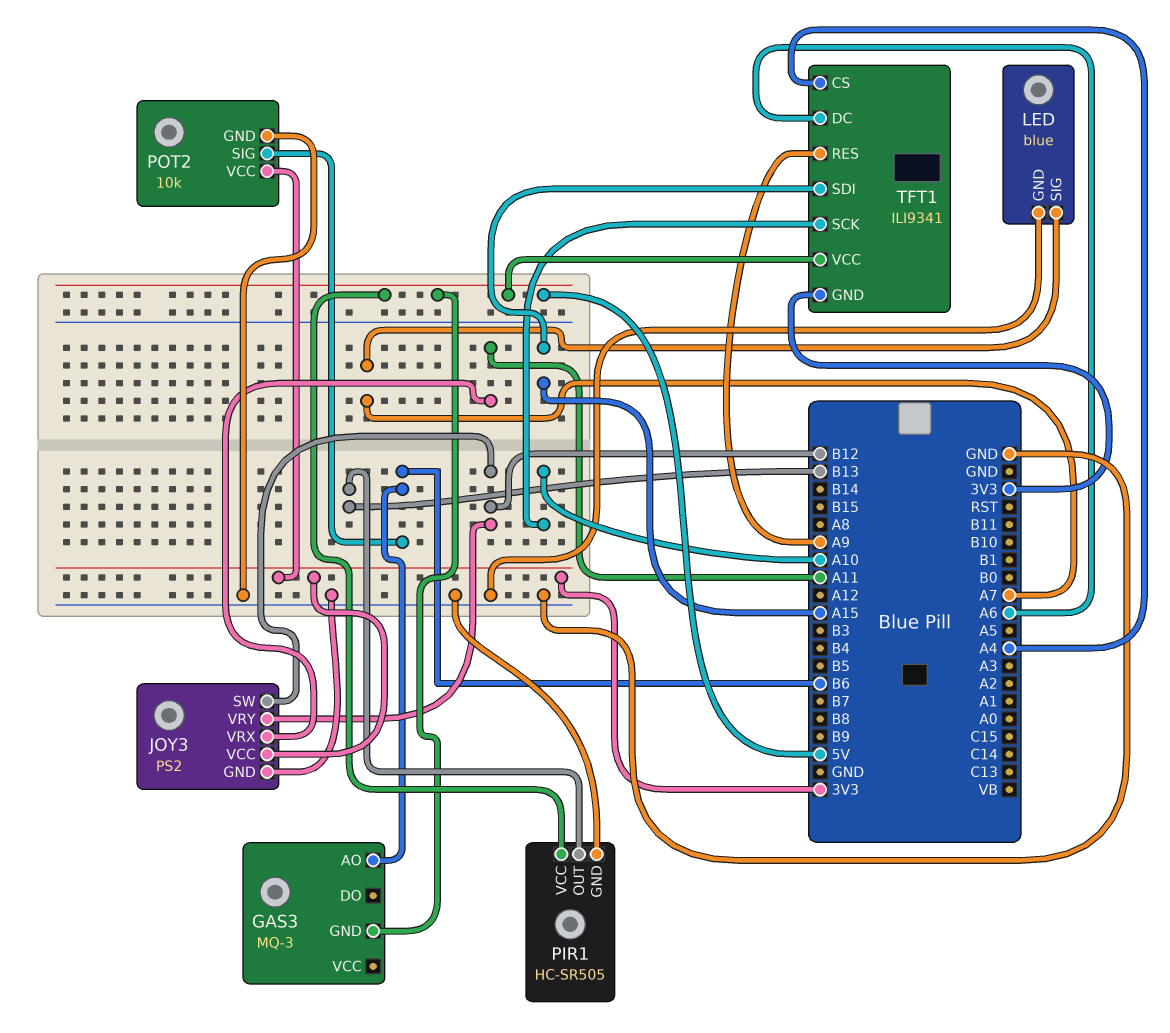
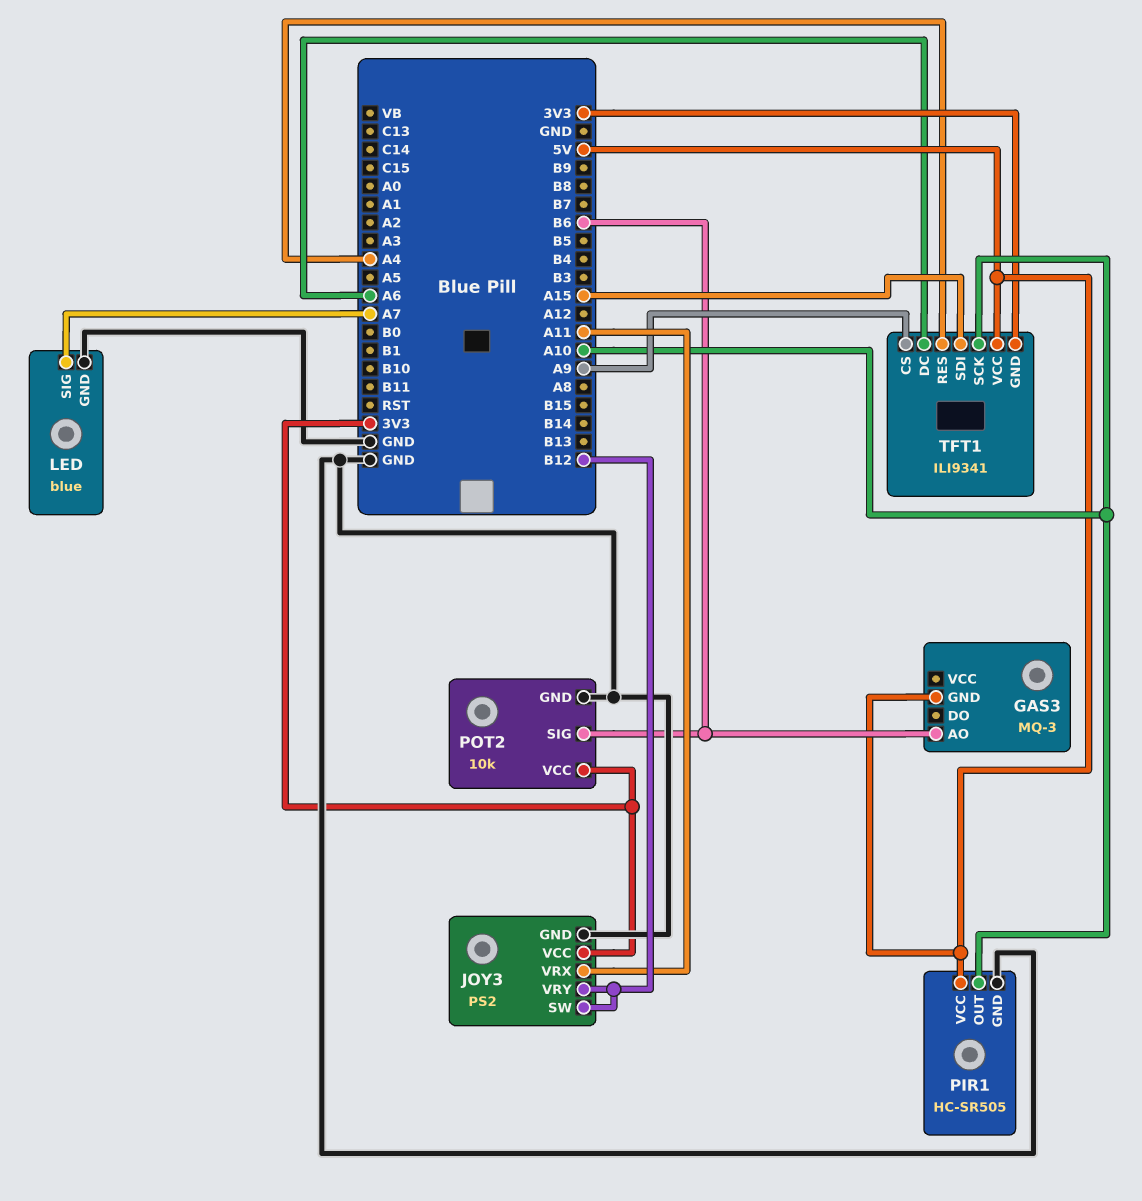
PIR1 pin OUT: B13 -> A10
TFT1 pin CS: A4 -> A9
TFT1 pin RES: A9 -> A4

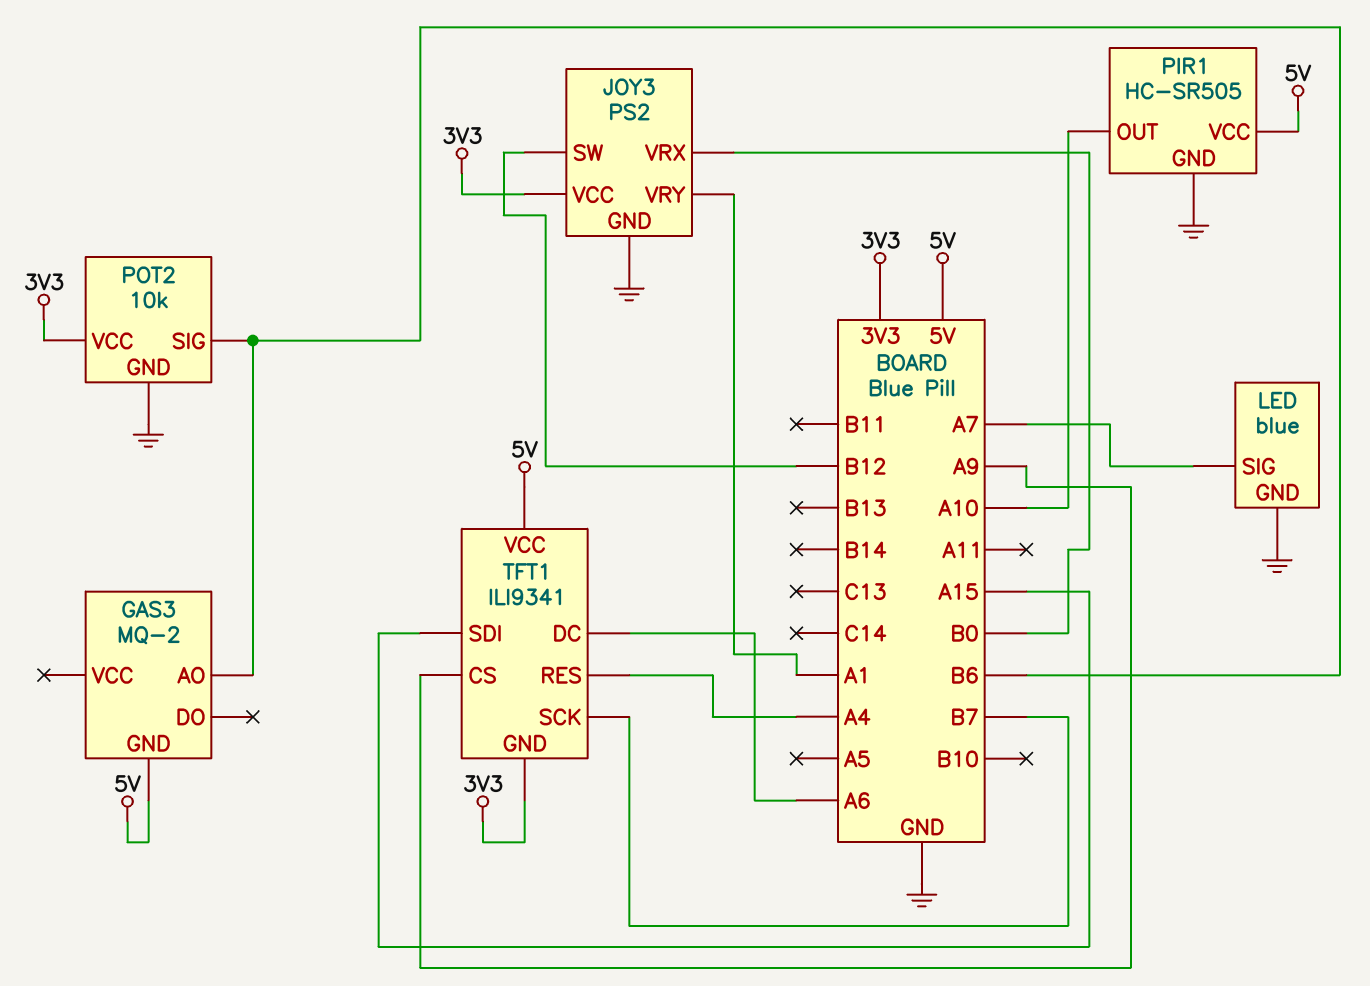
GAS3: MQ-3 -> MQ-2
JOY3 pin VRX: A11 -> B0
JOY3 pin VRY: B12 -> A1
TFT1 pin SCK: A10 -> B7

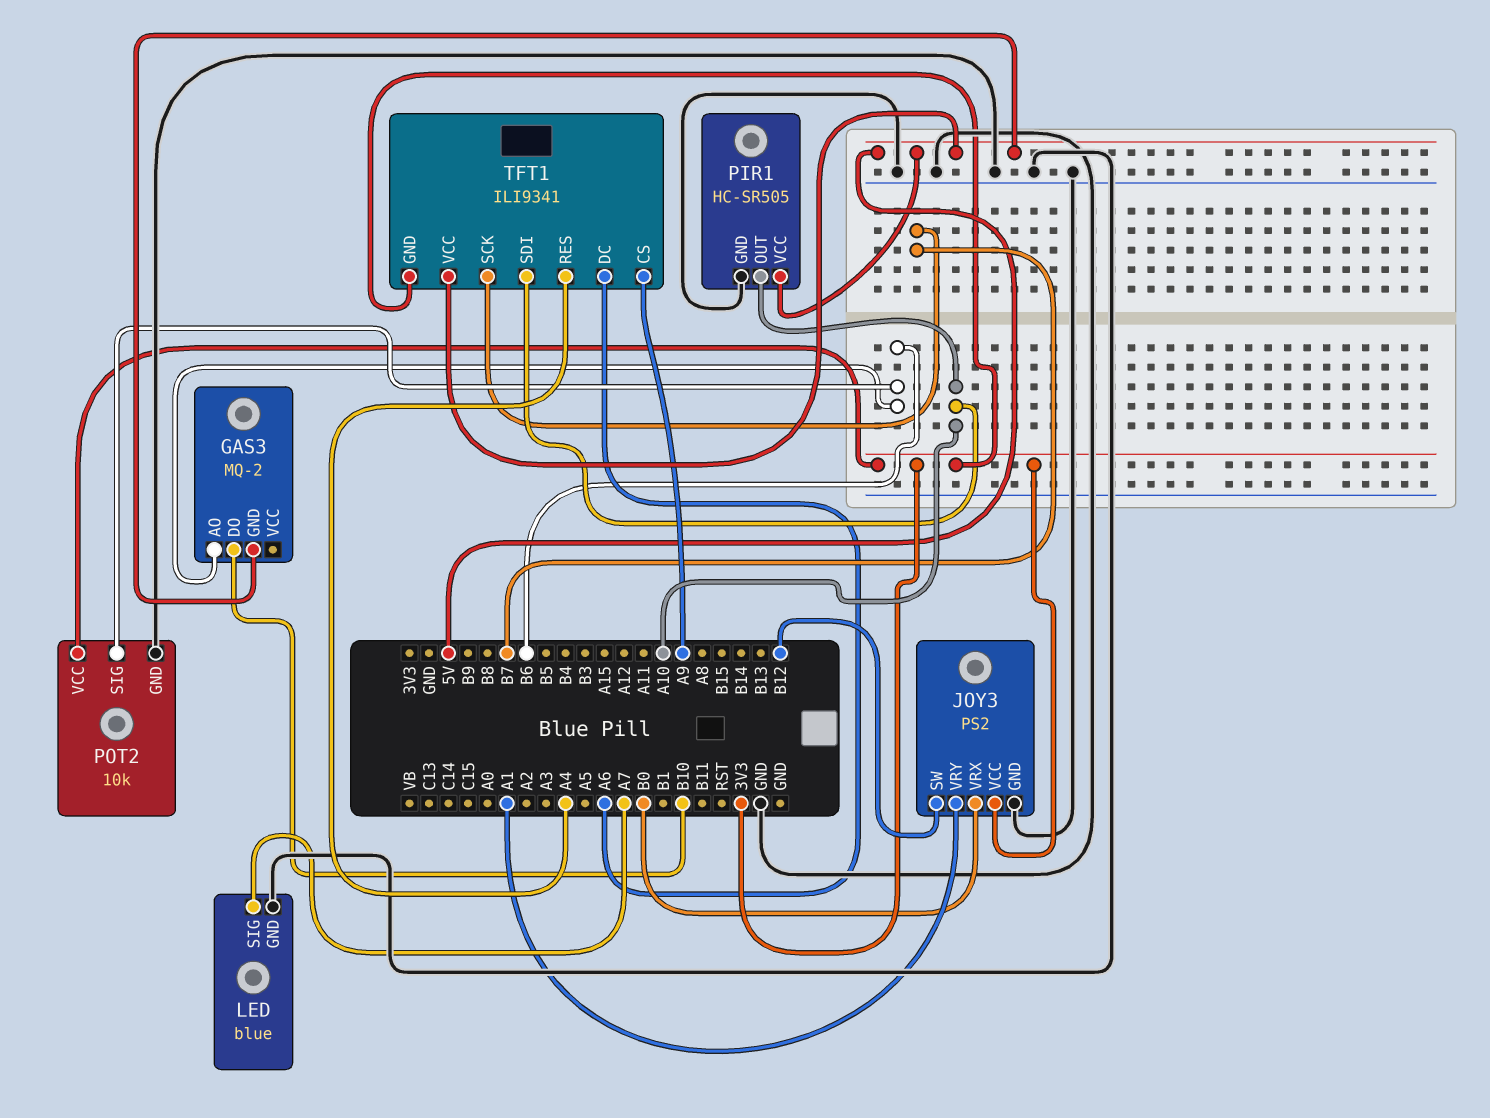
GAS3 pin DO: none -> B10
TFT1 pin SDI: A15 -> A10

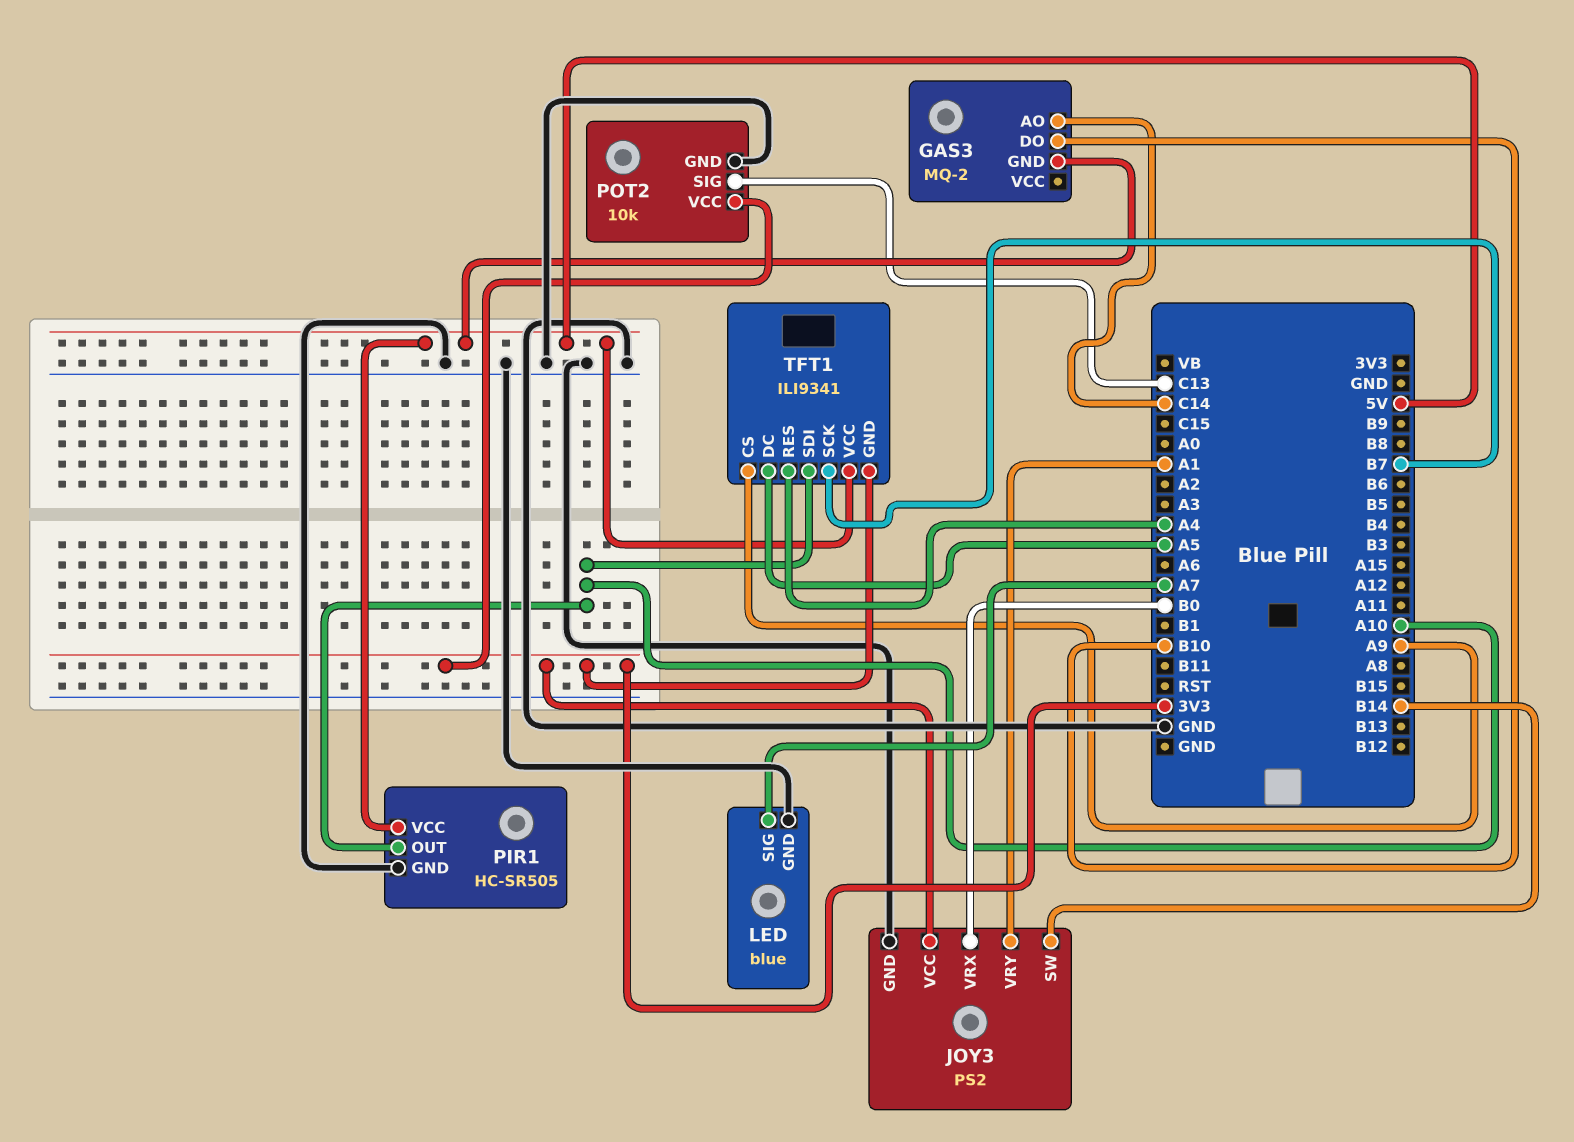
GAS3 pin AO: B6 -> C14
JOY3 pin SW: B12 -> B14
POT2 pin SIG: B6 -> C13
TFT1 pin DC: A6 -> A5

